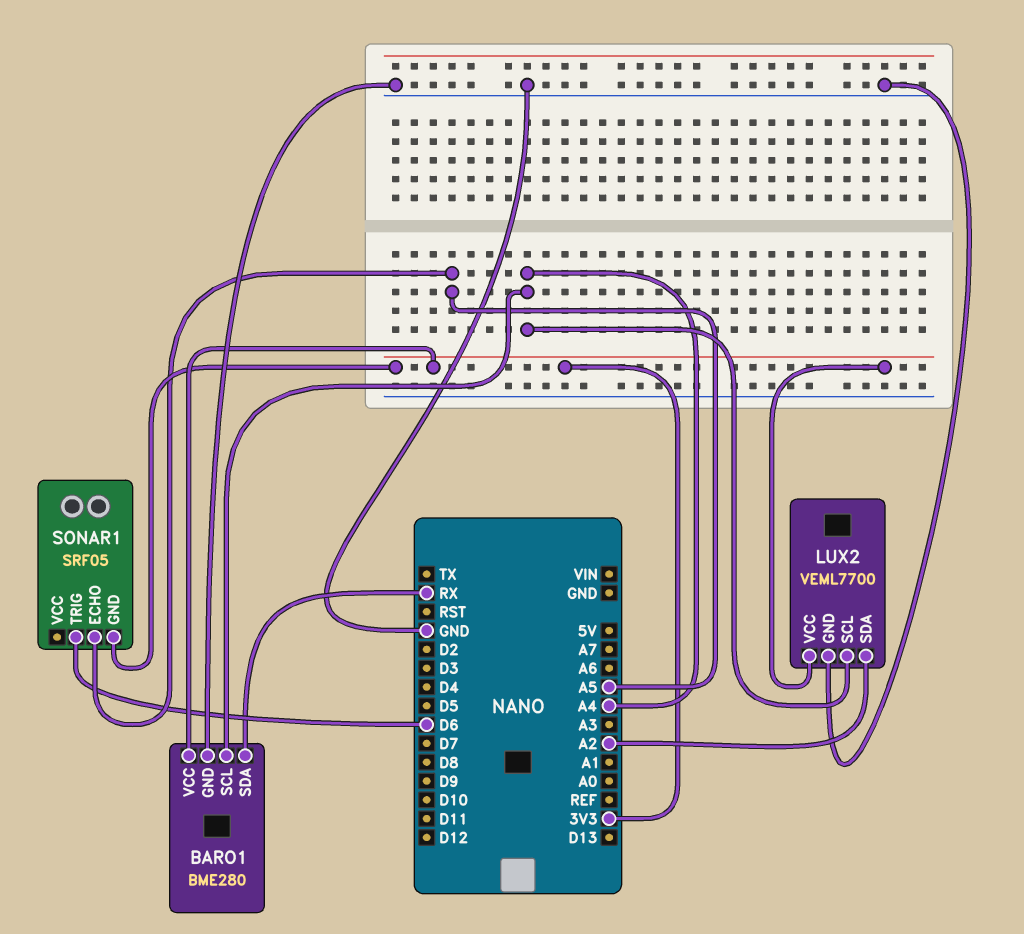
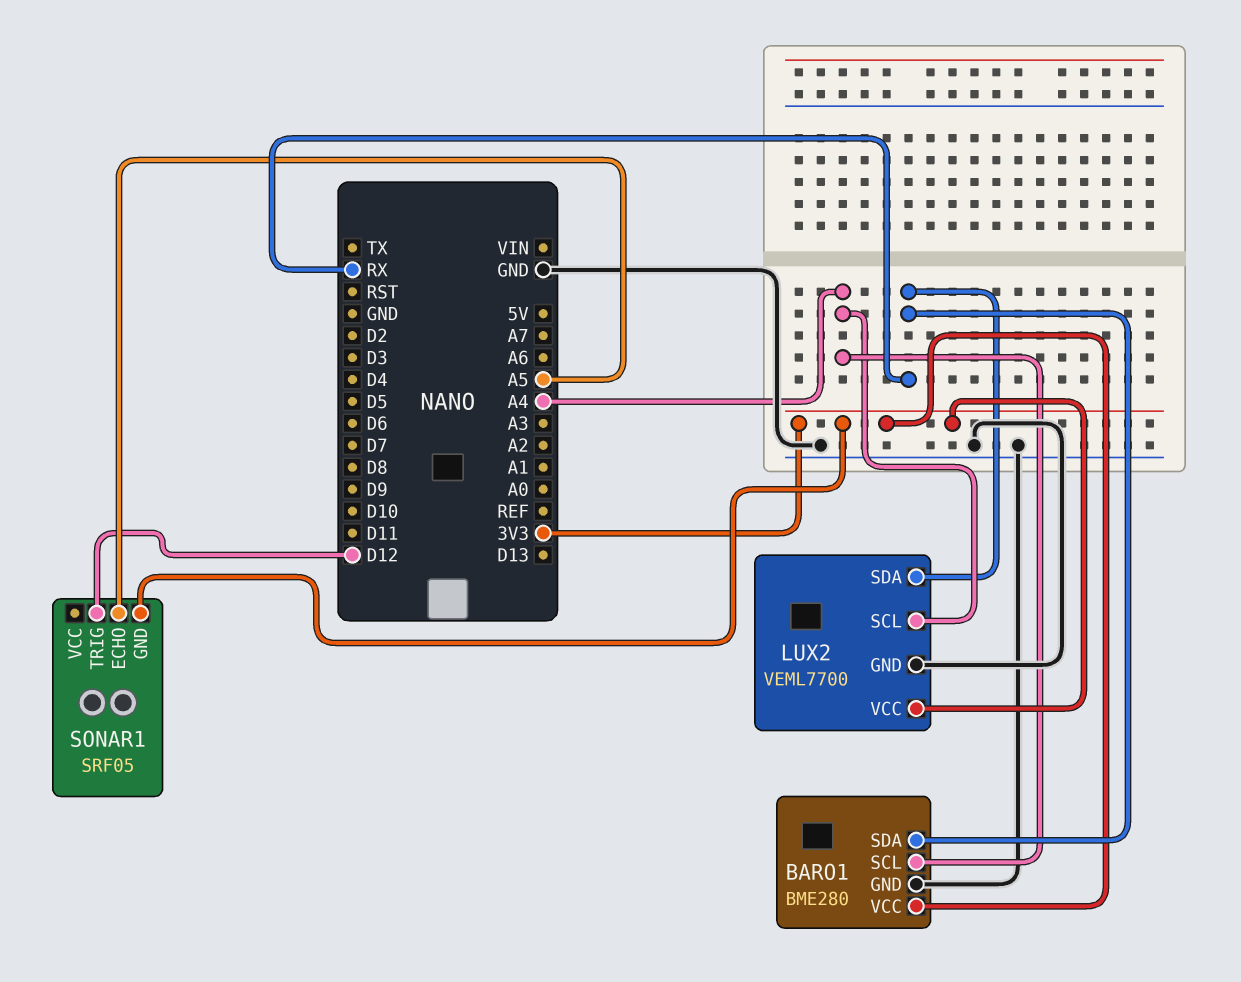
LUX2 pin SDA: A2 -> RX
SONAR1 pin TRIG: D6 -> D12

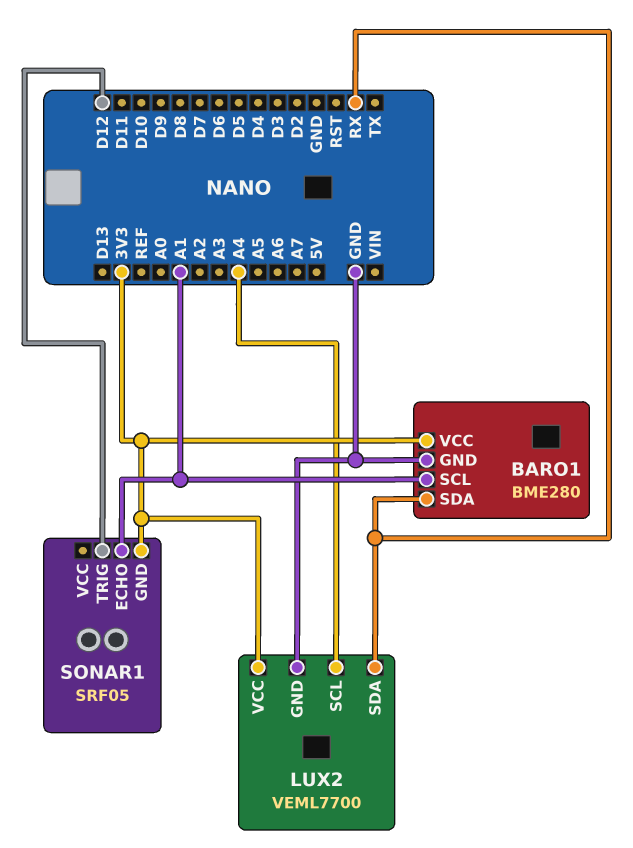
BARO1 pin SCL: A4 -> A1
SONAR1 pin ECHO: A5 -> A1

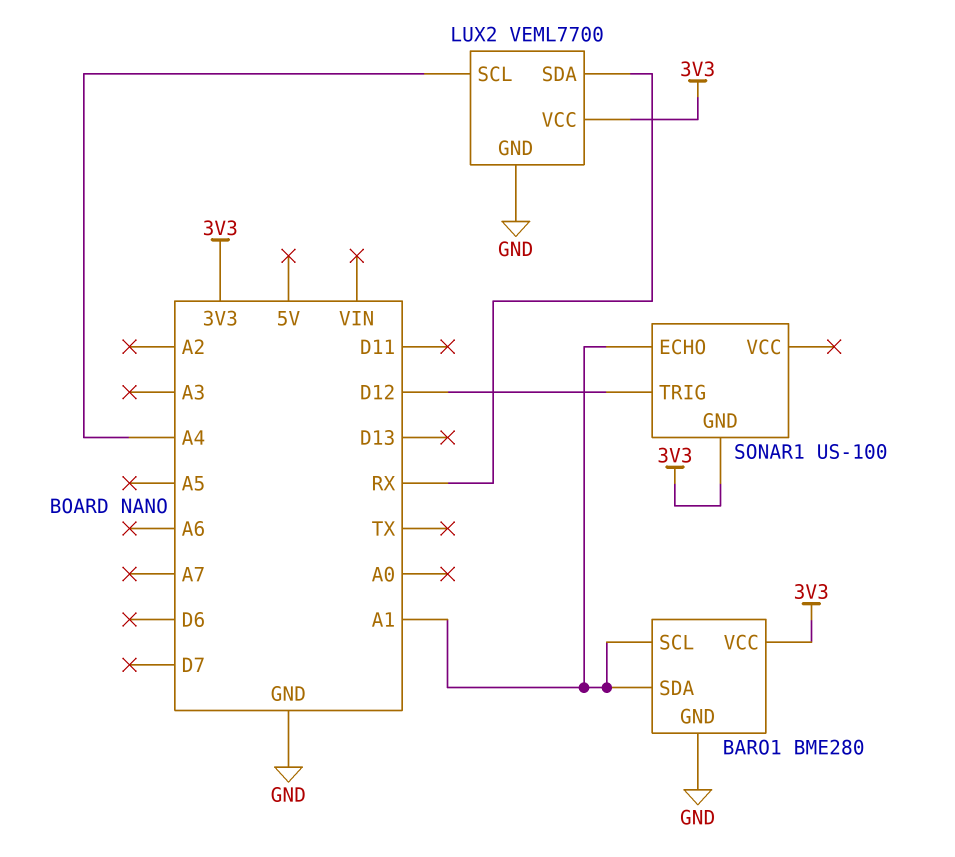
BARO1 pin SDA: RX -> A1
SONAR1: SRF05 -> US-100

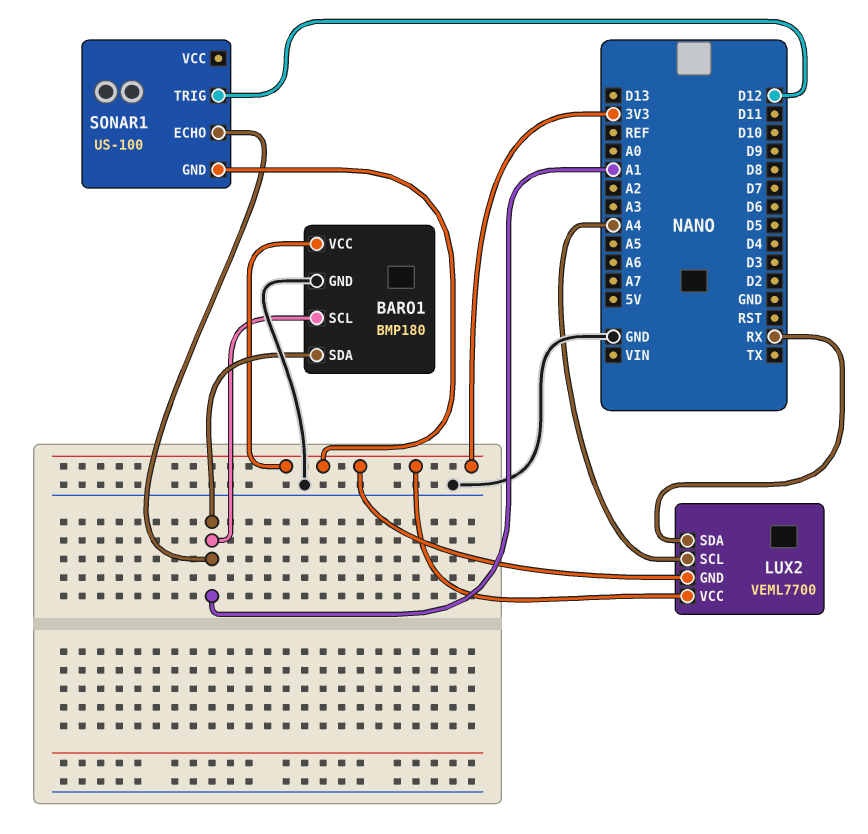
BARO1: BME280 -> BMP180
LUX2 pin GND: GND -> 3V3

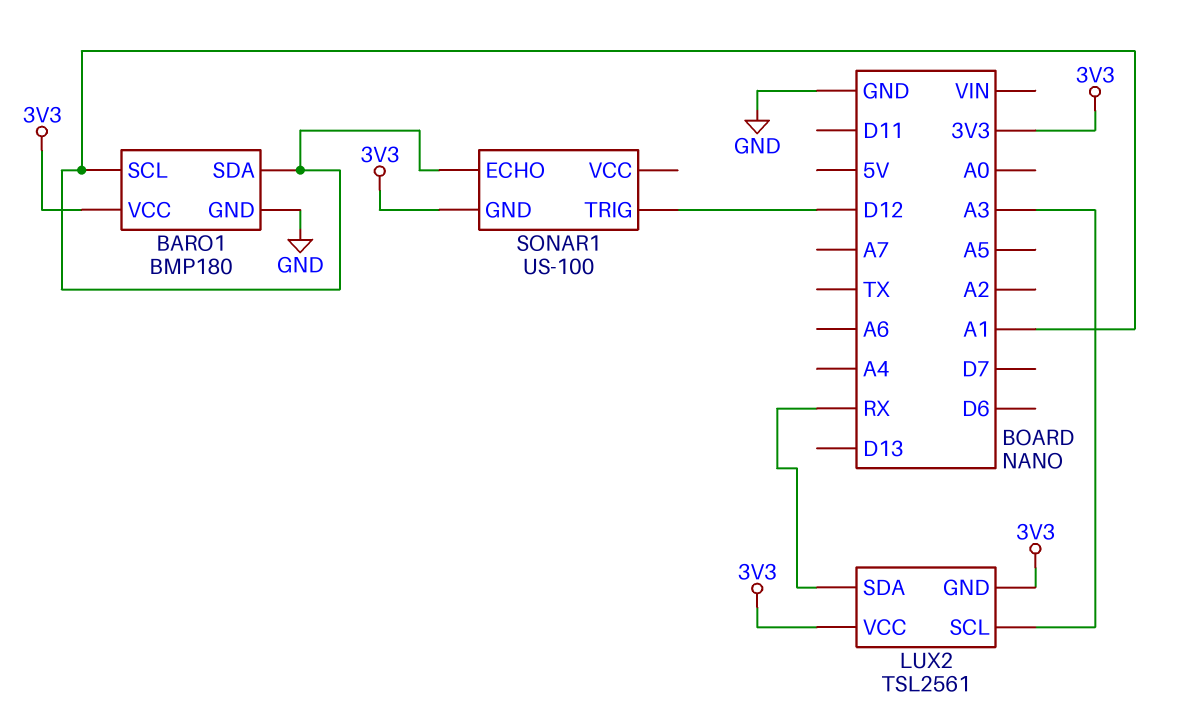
LUX2: VEML7700 -> TSL2561
LUX2 pin SCL: A4 -> A3

